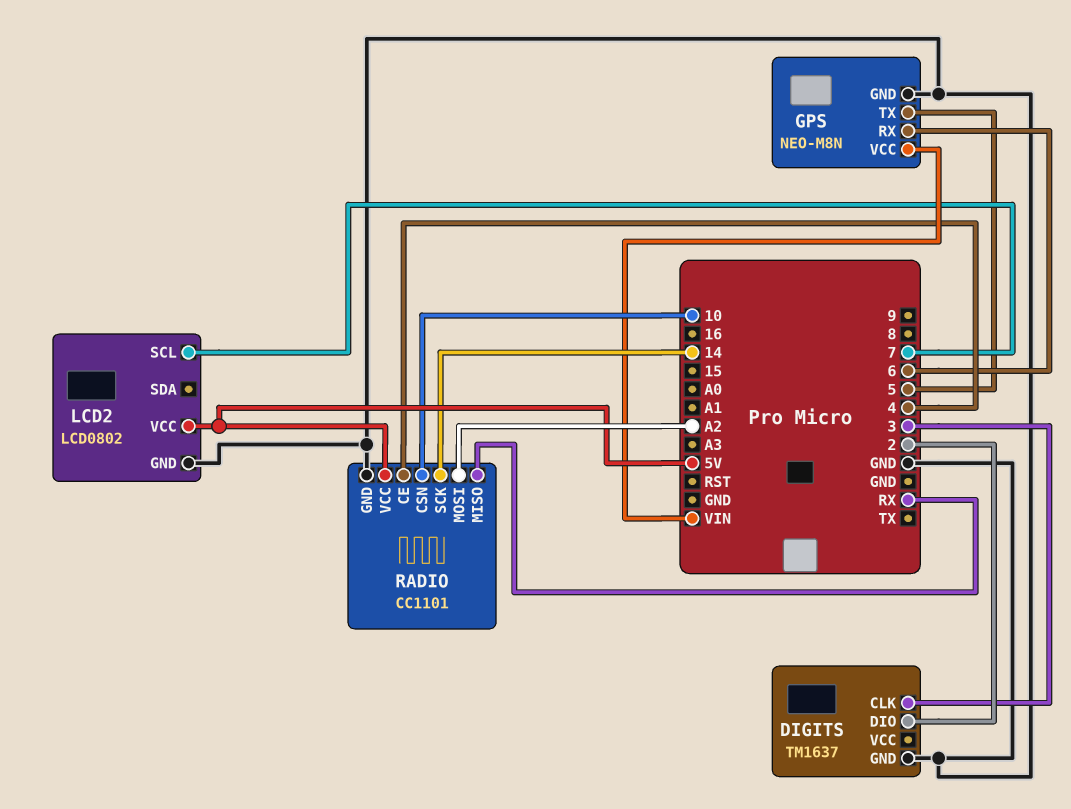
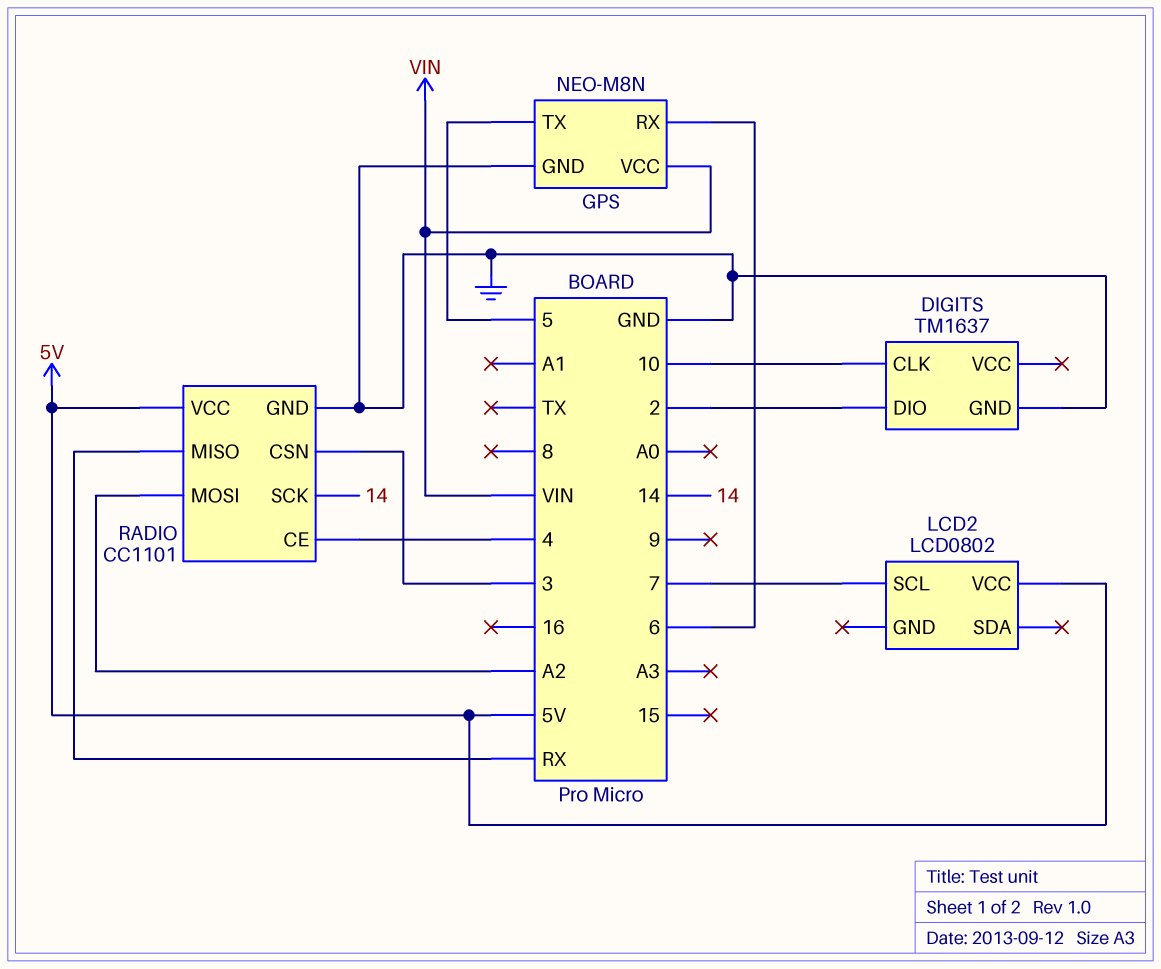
DIGITS pin CLK: 3 -> 10
LCD2 pin GND: GND -> none
RADIO pin CSN: 10 -> 3

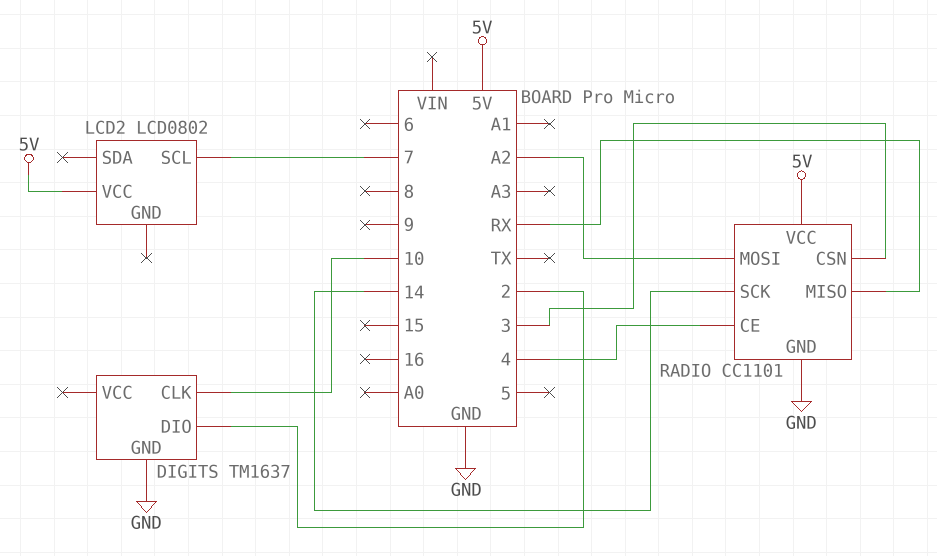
GPS: NEO-M8N -> none
GPS pin GND: GND -> none
GPS pin RX: 6 -> none
GPS pin TX: 5 -> none
GPS pin VCC: VIN -> none

